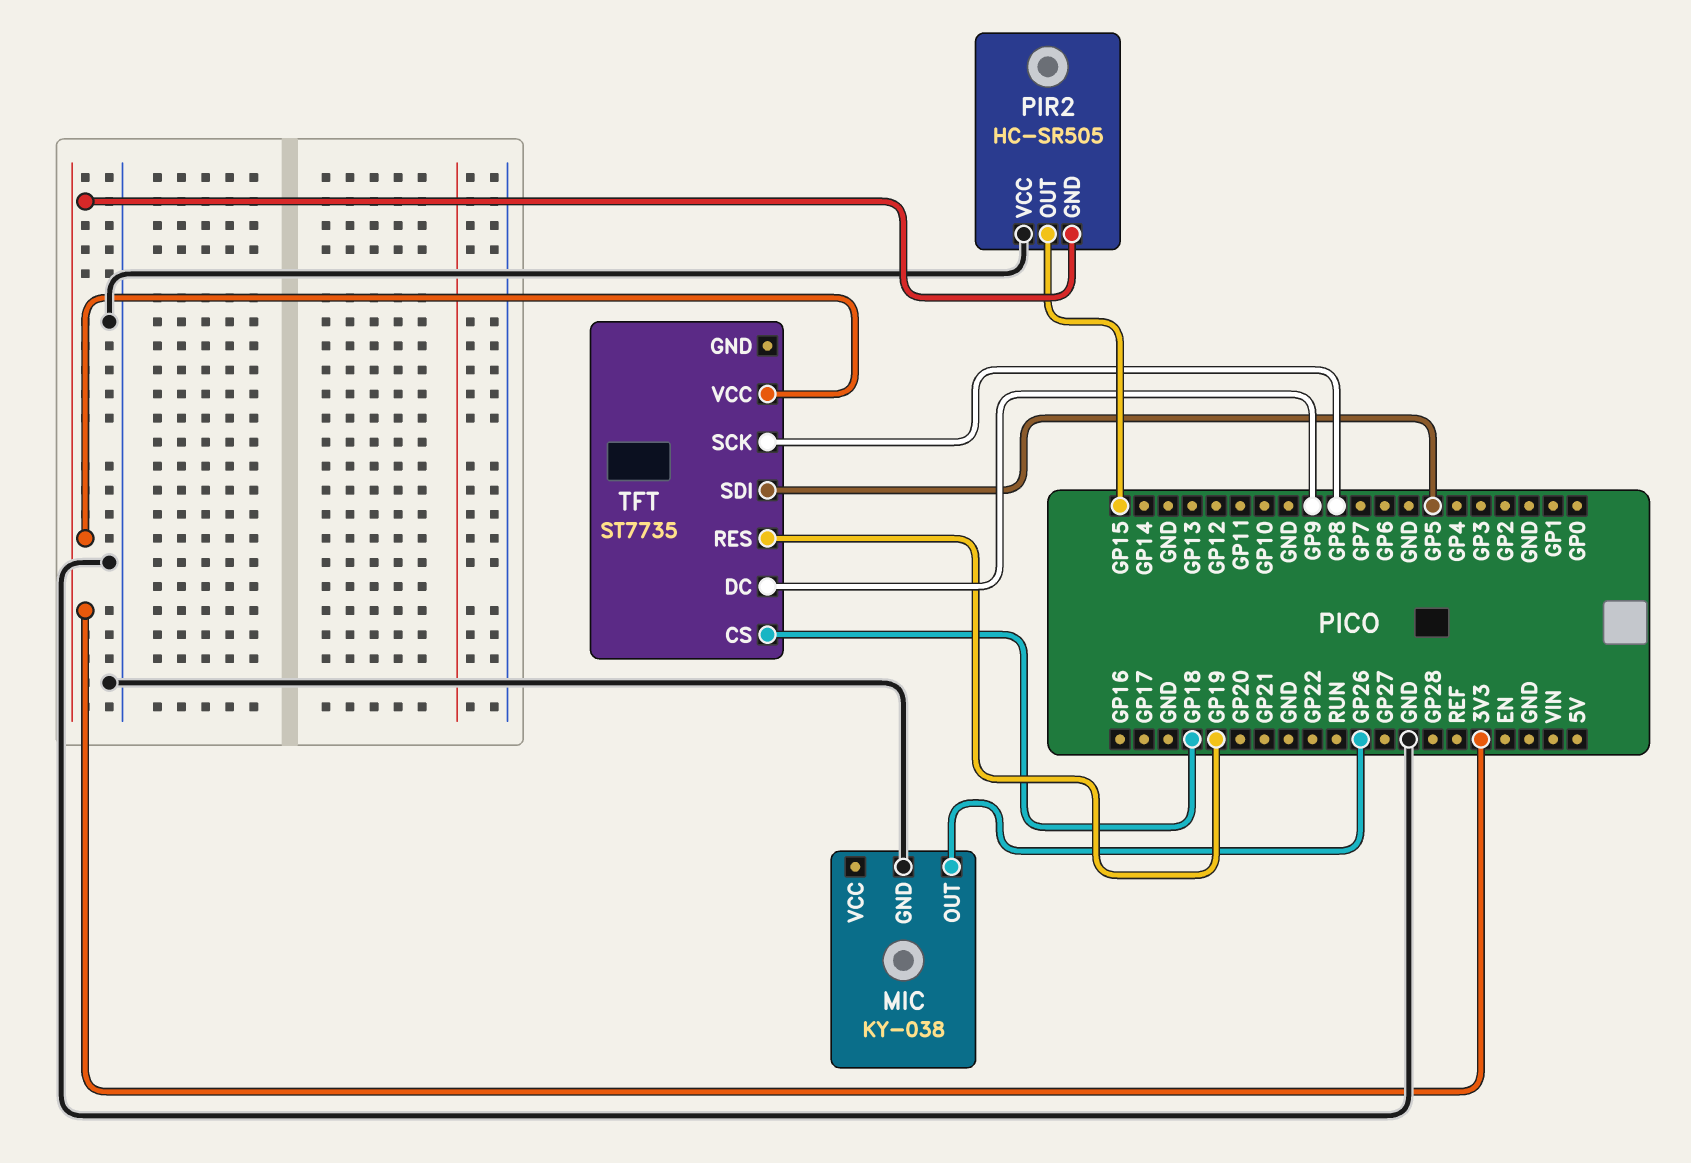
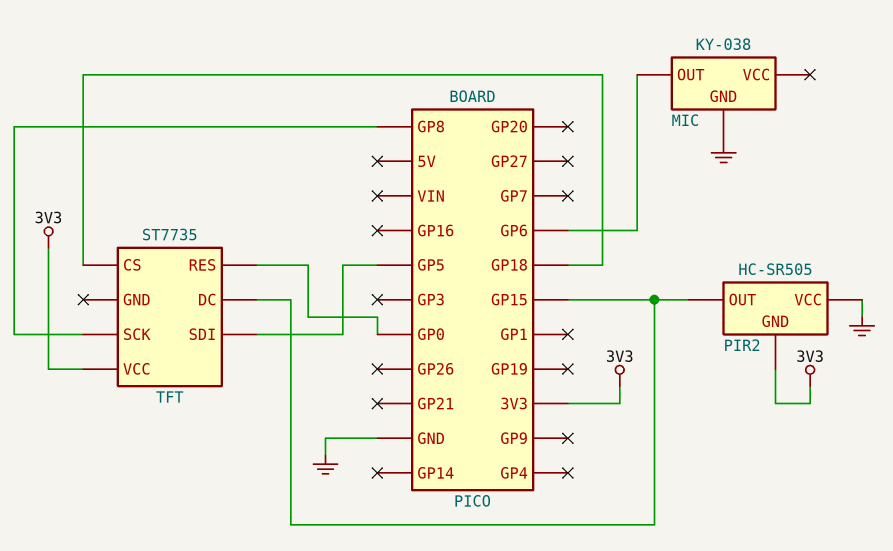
MIC pin OUT: GP26 -> GP6
TFT pin DC: GP9 -> GP15
TFT pin RES: GP19 -> GP0

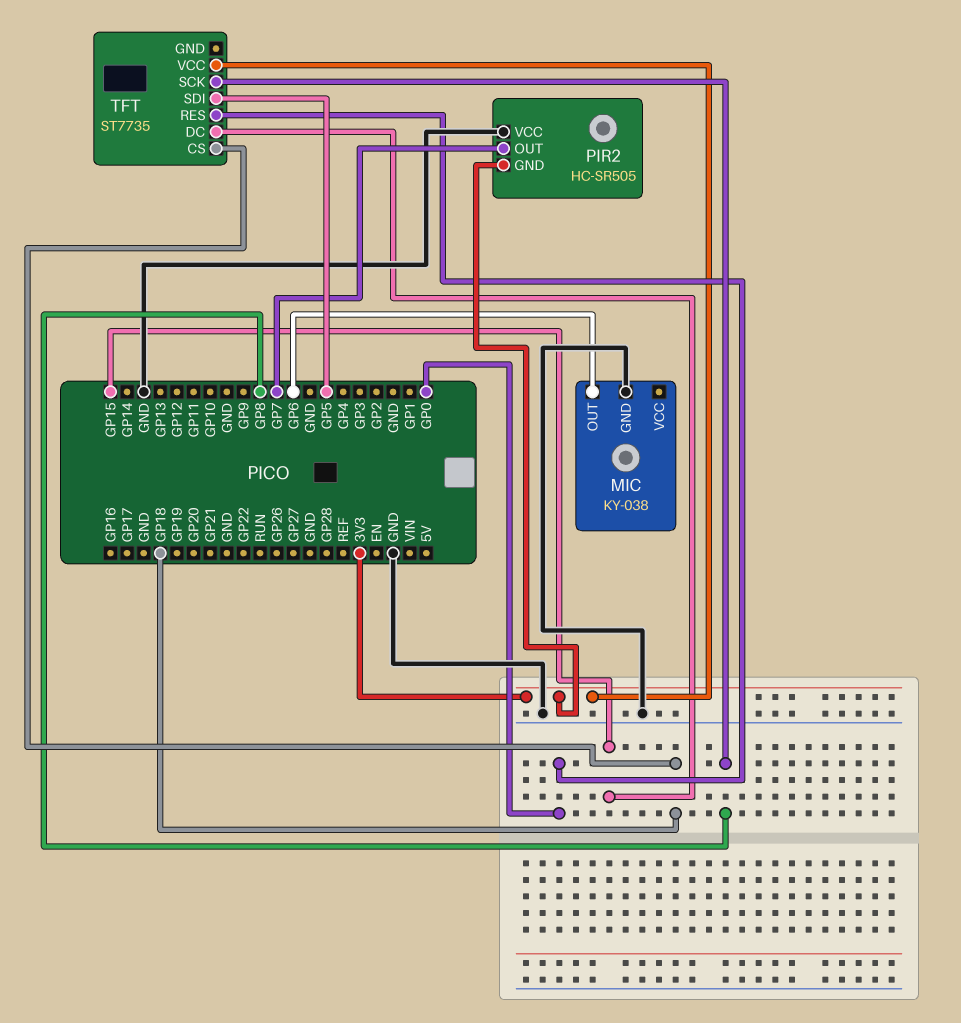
PIR2 pin OUT: GP15 -> GP7

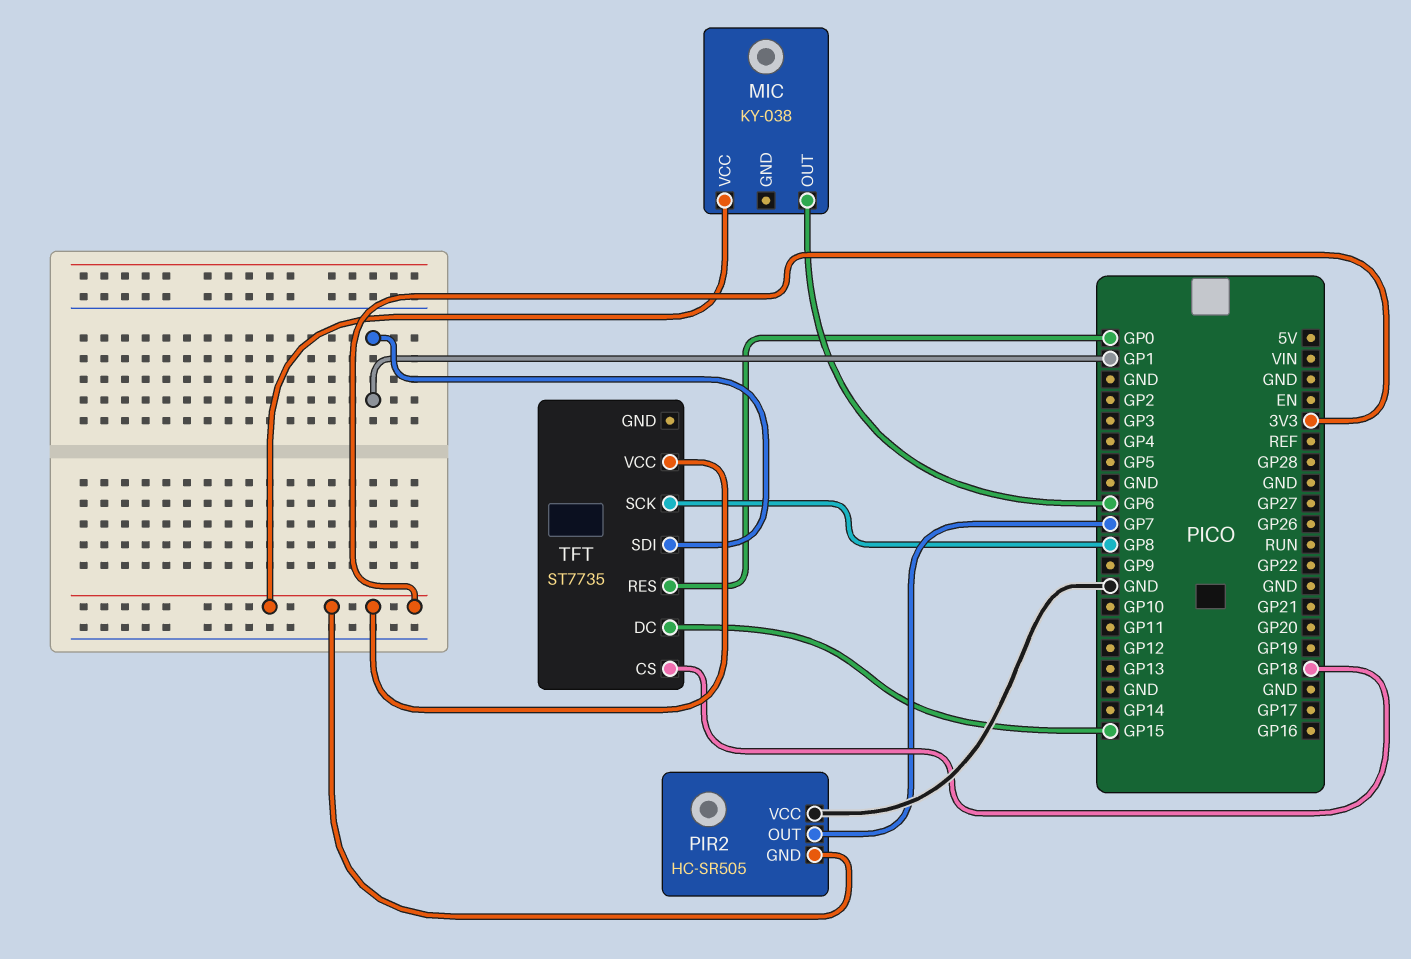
MIC pin GND: GND -> none
MIC pin VCC: none -> 3V3
TFT pin SDI: GP5 -> GP1

